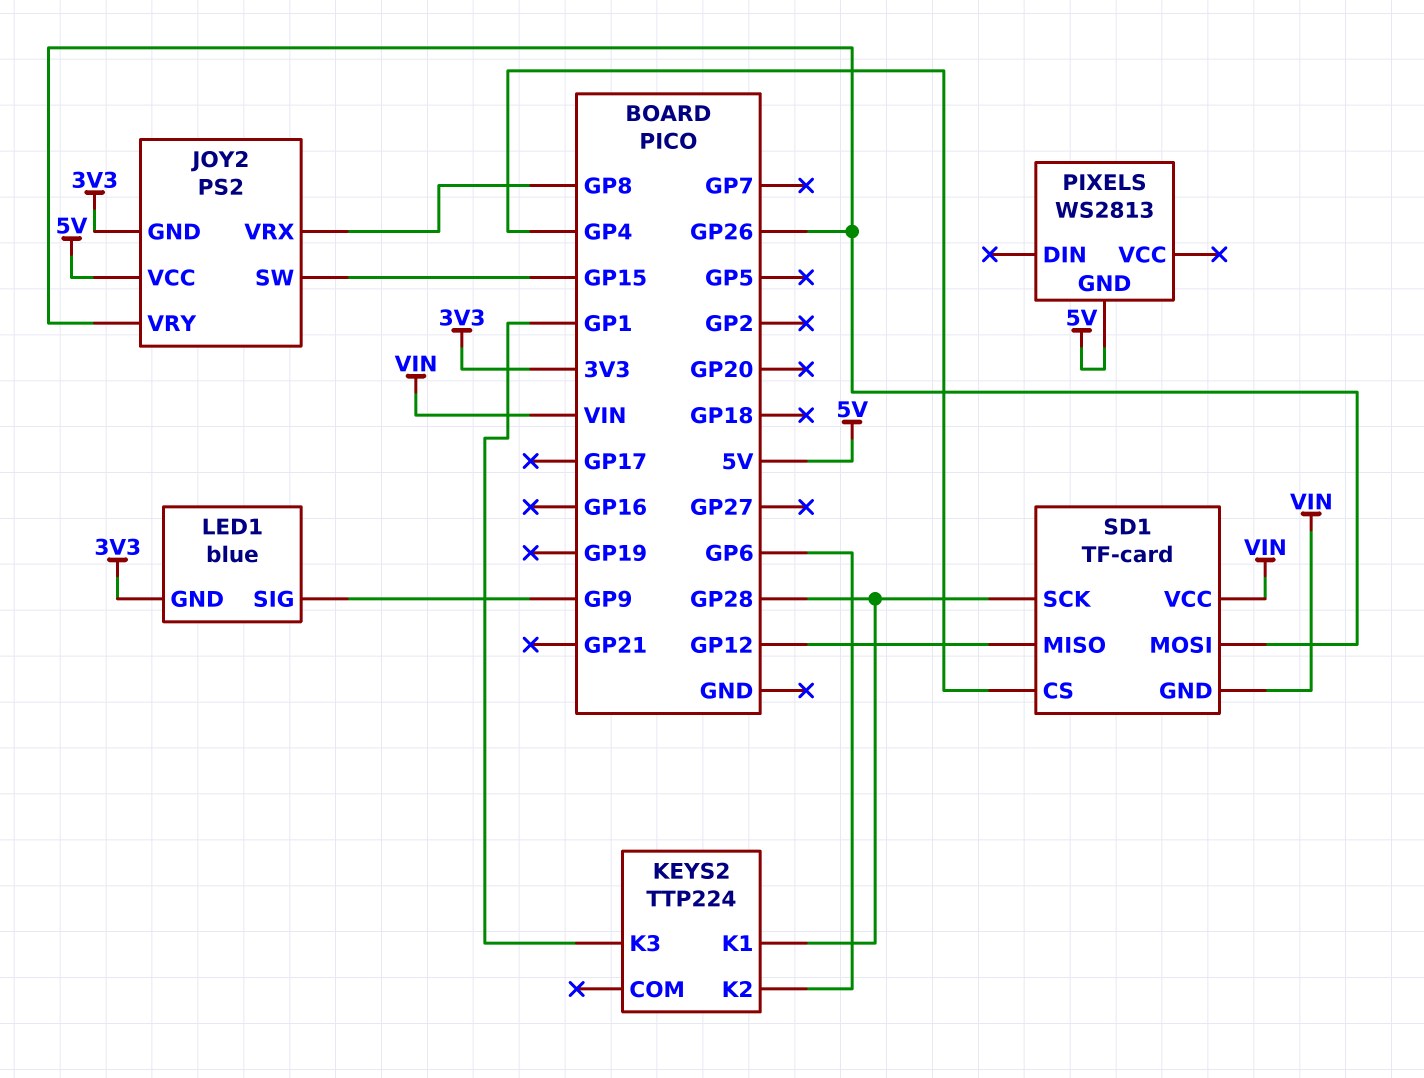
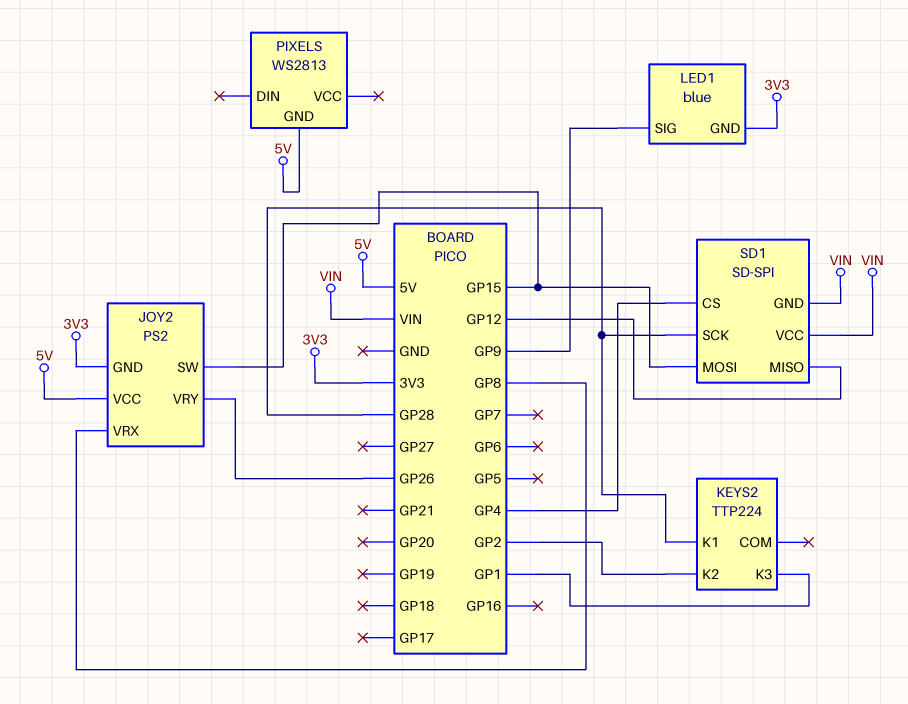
KEYS2 pin K2: GP6 -> GP2
SD1: TF-card -> SD-SPI
SD1 pin MOSI: GP26 -> GP15

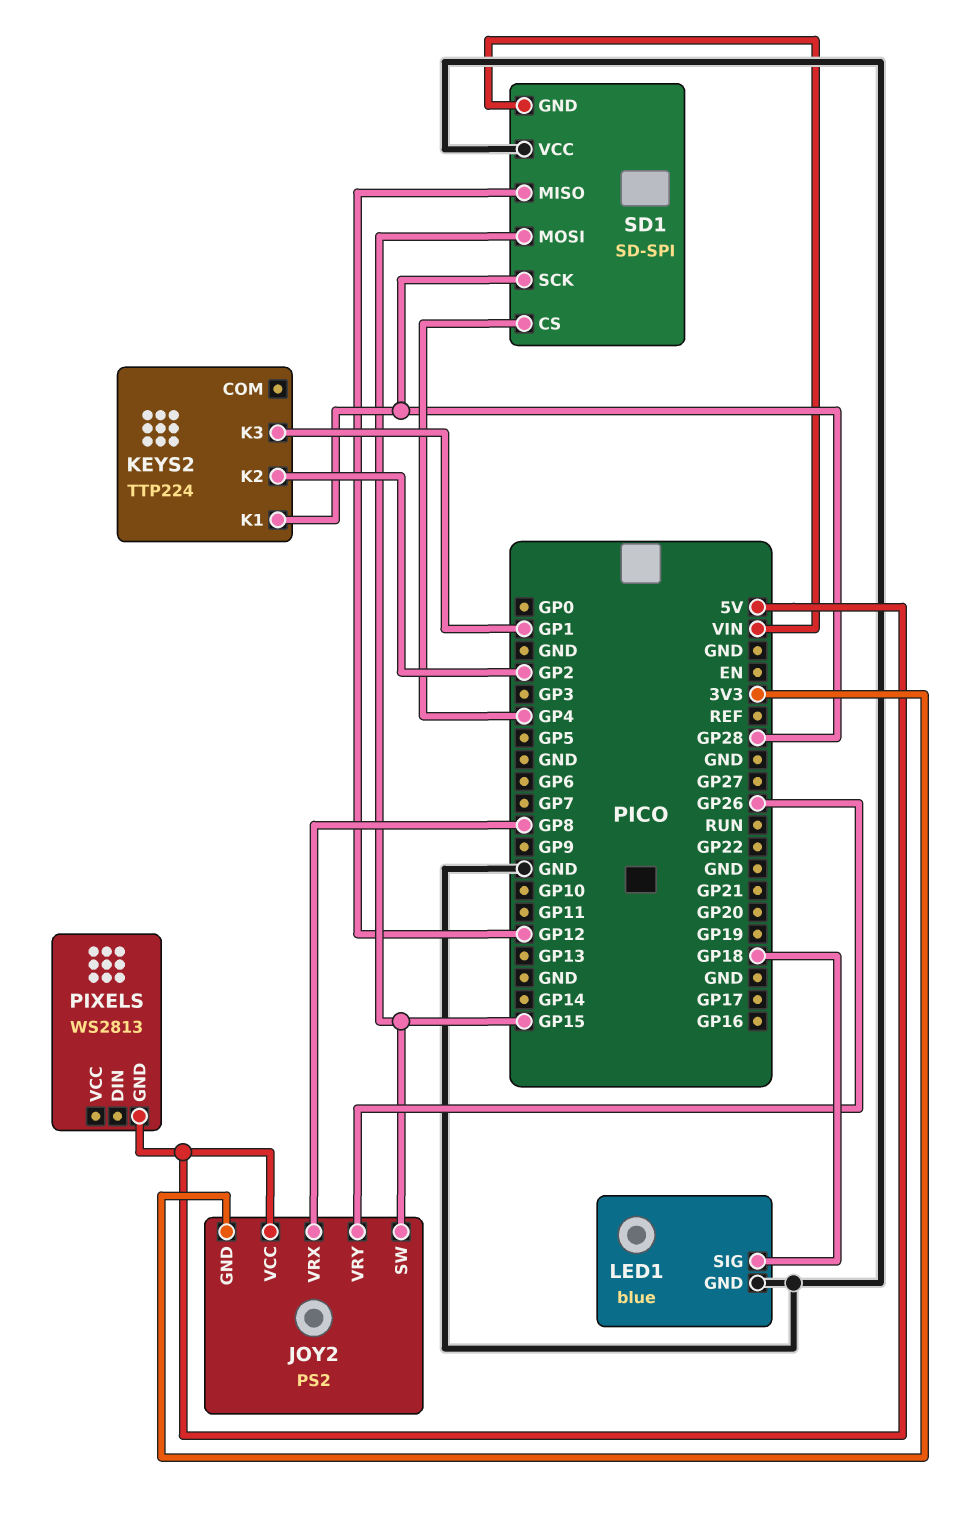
LED1 pin GND: 3V3 -> GND
LED1 pin SIG: GP9 -> GP18
SD1 pin VCC: VIN -> GND

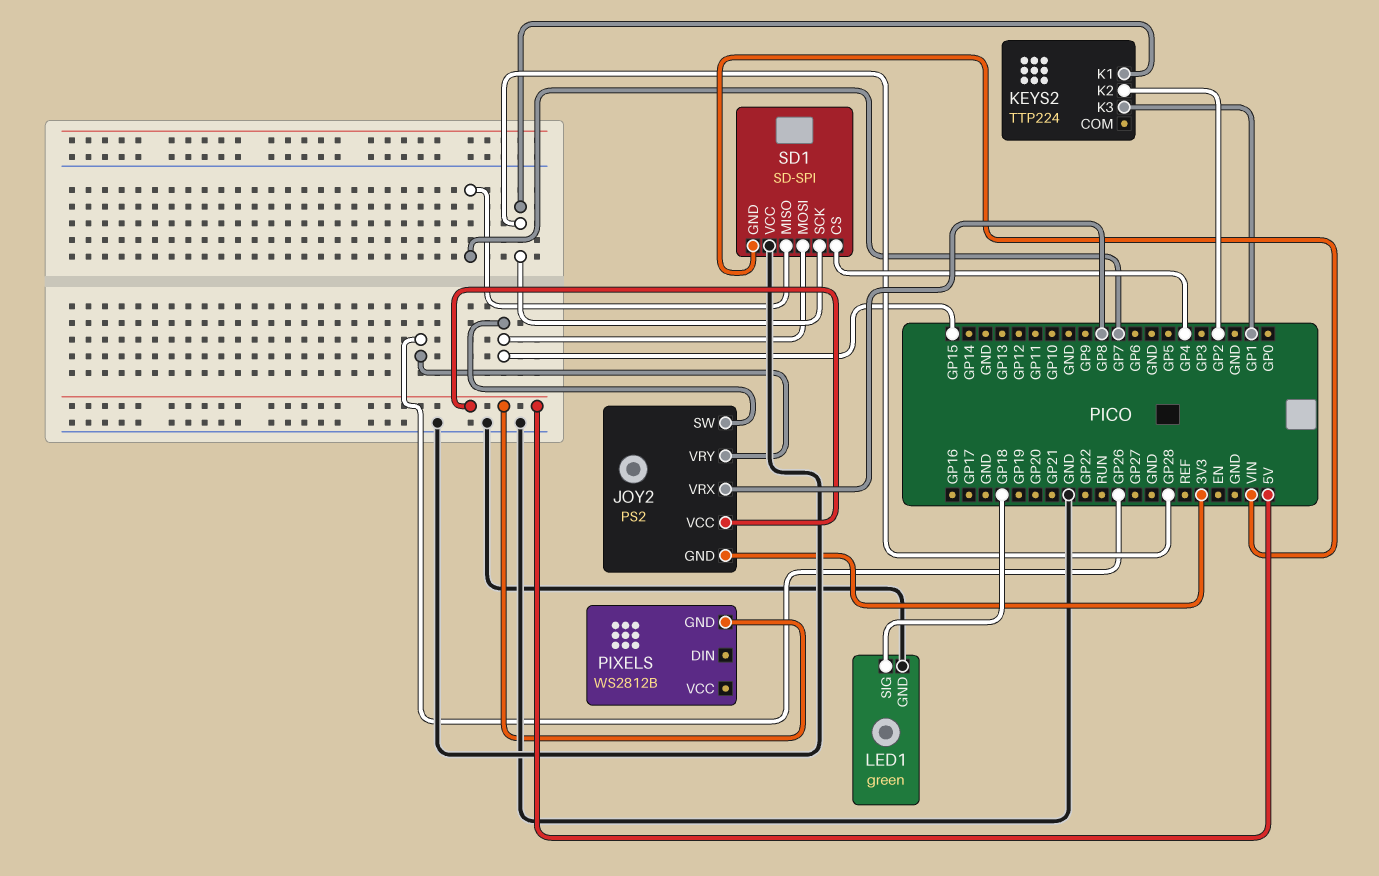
LED1: blue -> green
PIXELS: WS2813 -> WS2812B
SD1 pin MISO: GP12 -> GP7

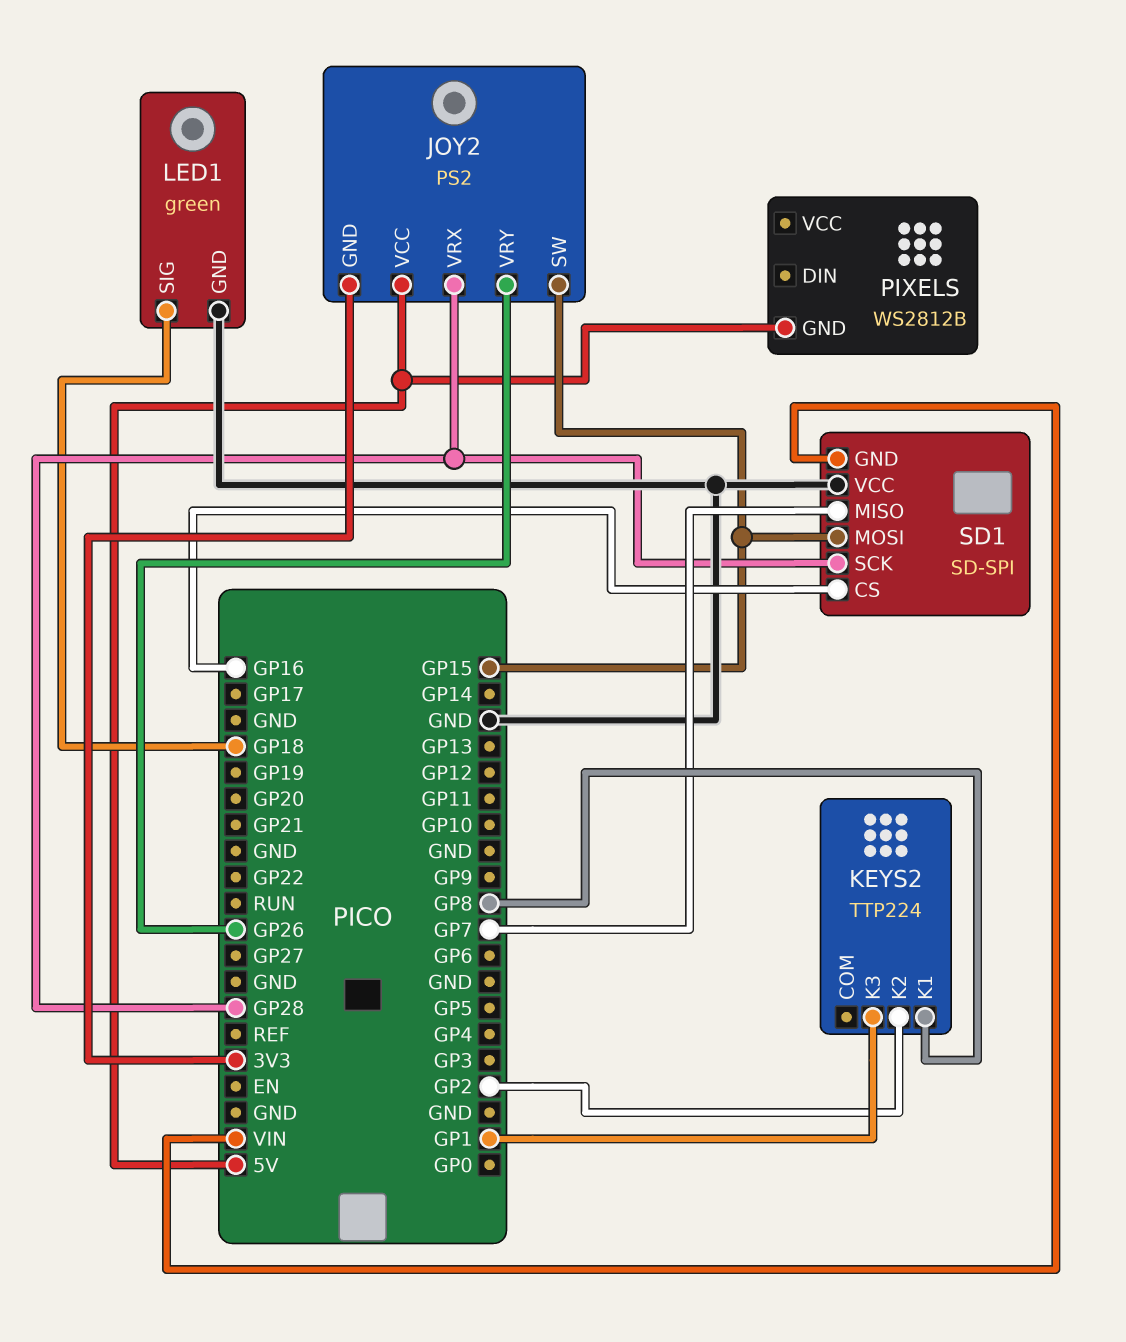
JOY2 pin VRX: GP8 -> GP28
KEYS2 pin K1: GP28 -> GP8
SD1 pin CS: GP4 -> GP16

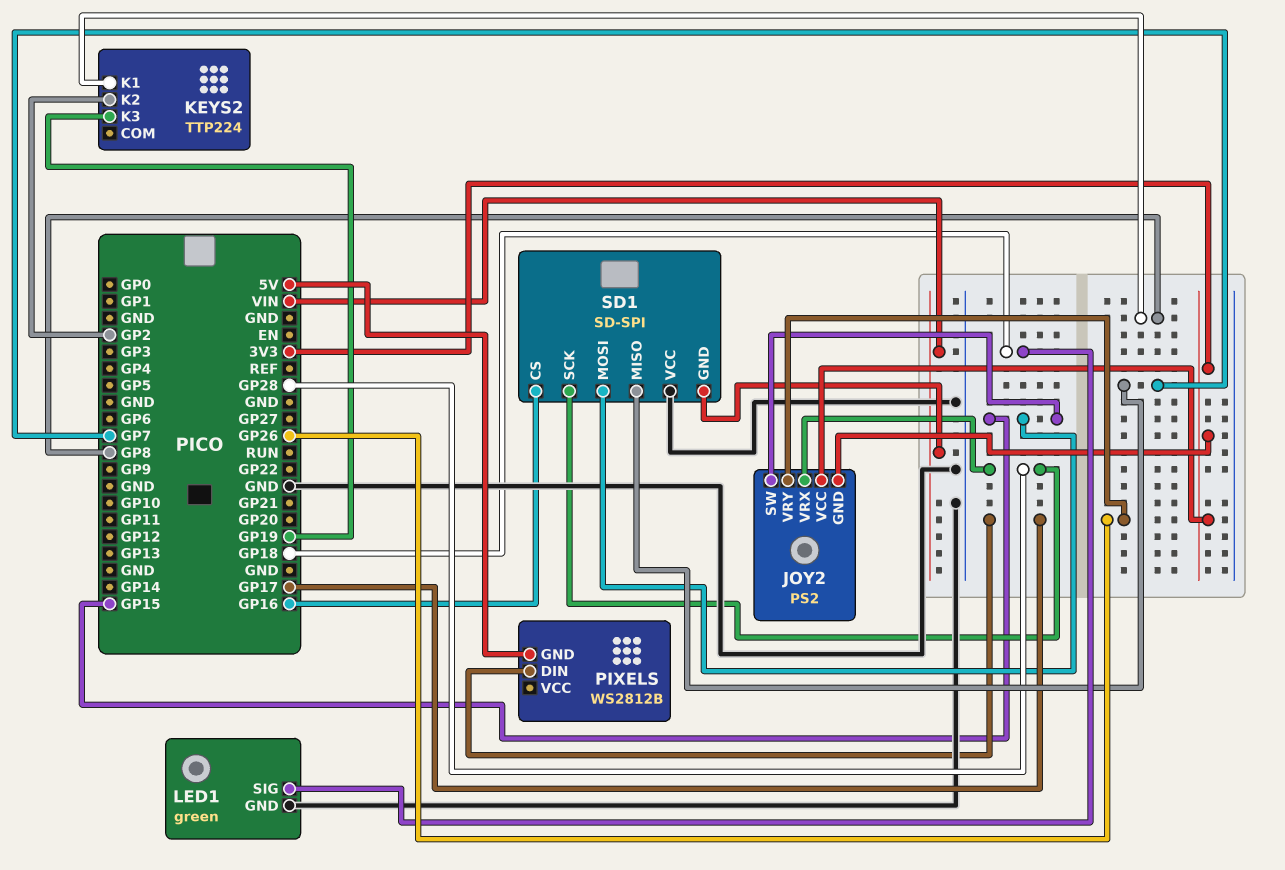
JOY2 pin VCC: 5V -> 3V3
KEYS2 pin K3: GP1 -> GP19
PIXELS pin DIN: none -> GP17

